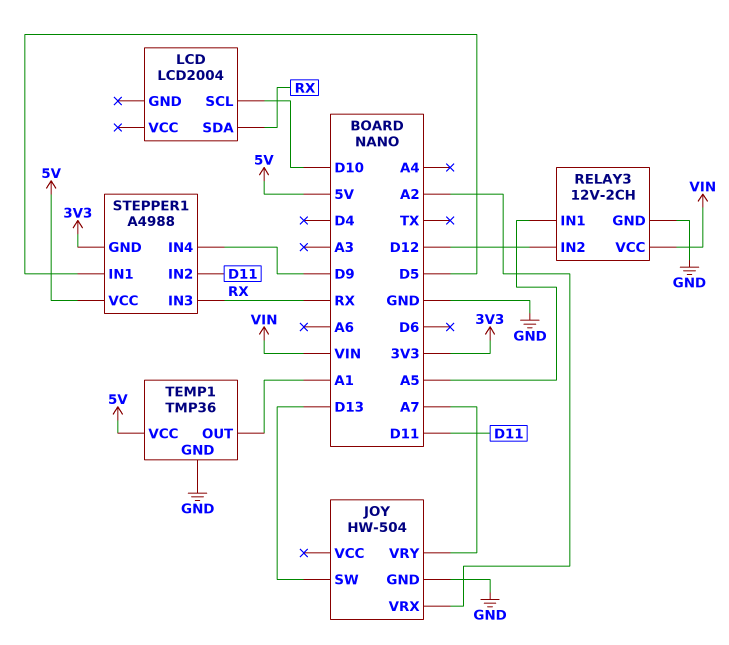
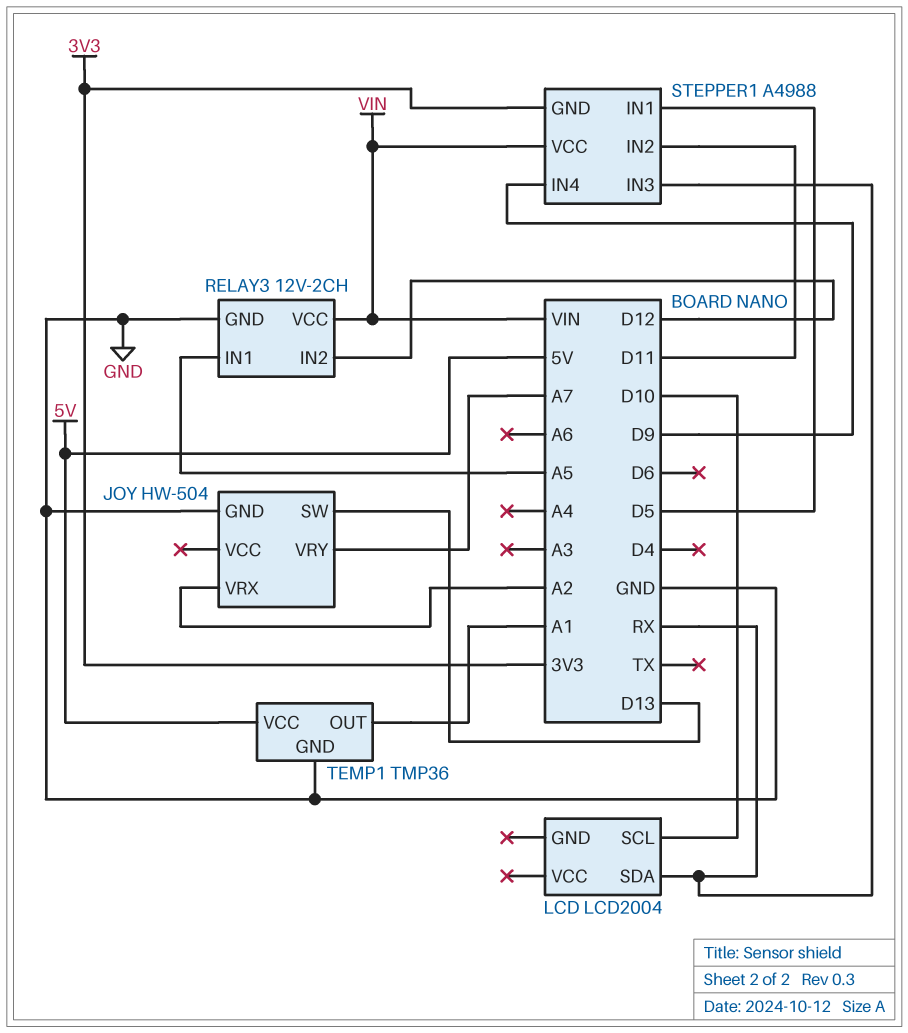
STEPPER1 pin VCC: 5V -> VIN

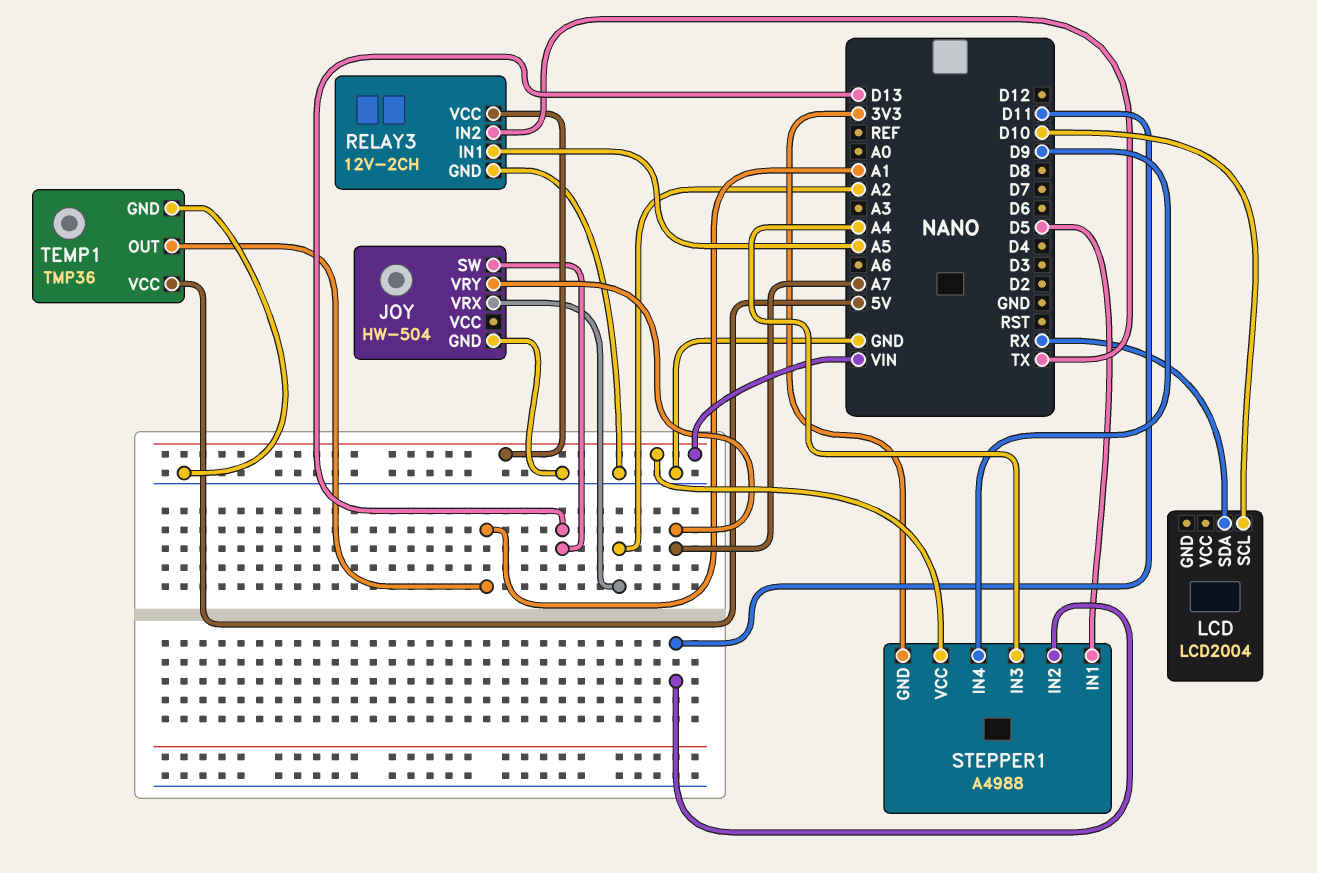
RELAY3 pin IN2: D12 -> TX
STEPPER1 pin IN3: RX -> A4

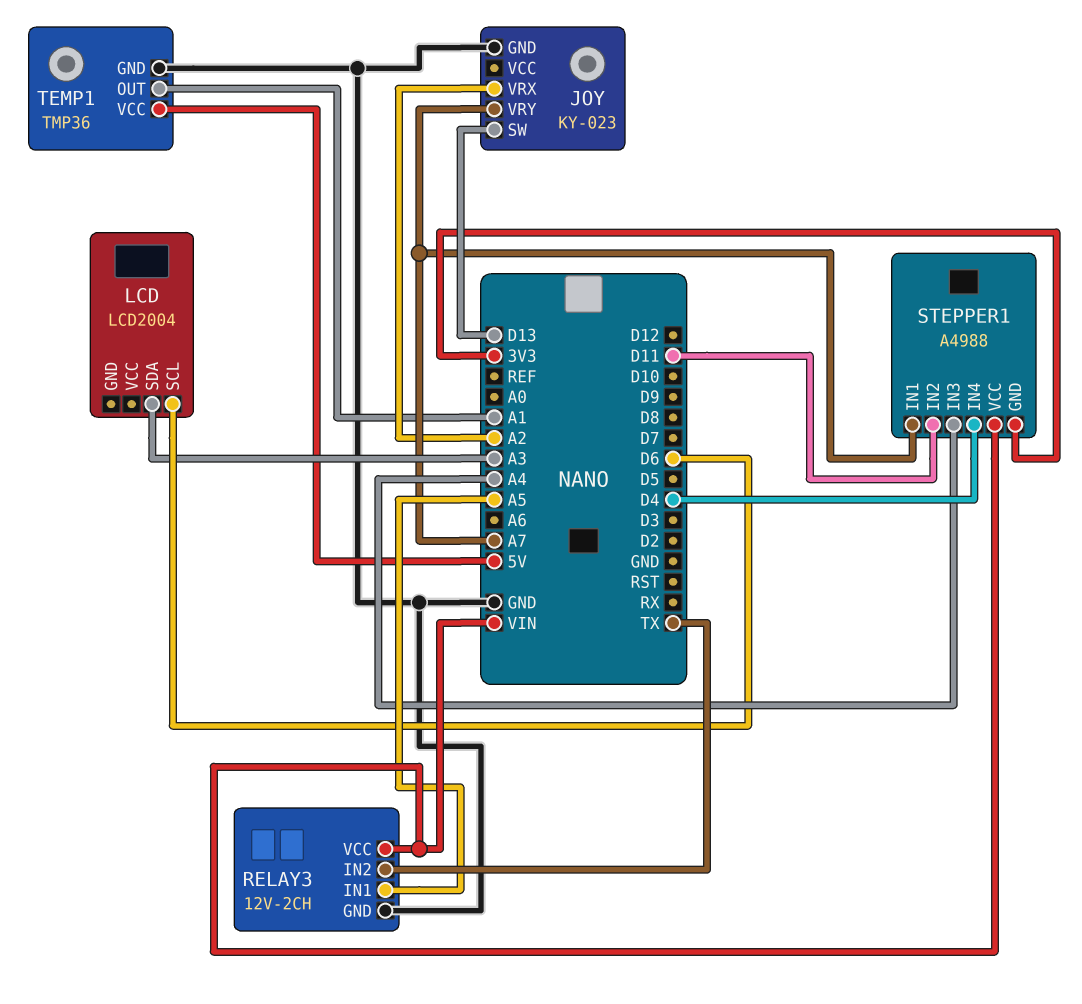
JOY: HW-504 -> KY-023
LCD pin SCL: D10 -> D6
LCD pin SDA: RX -> A3
STEPPER1 pin IN1: D5 -> A7
STEPPER1 pin IN4: D9 -> D4

